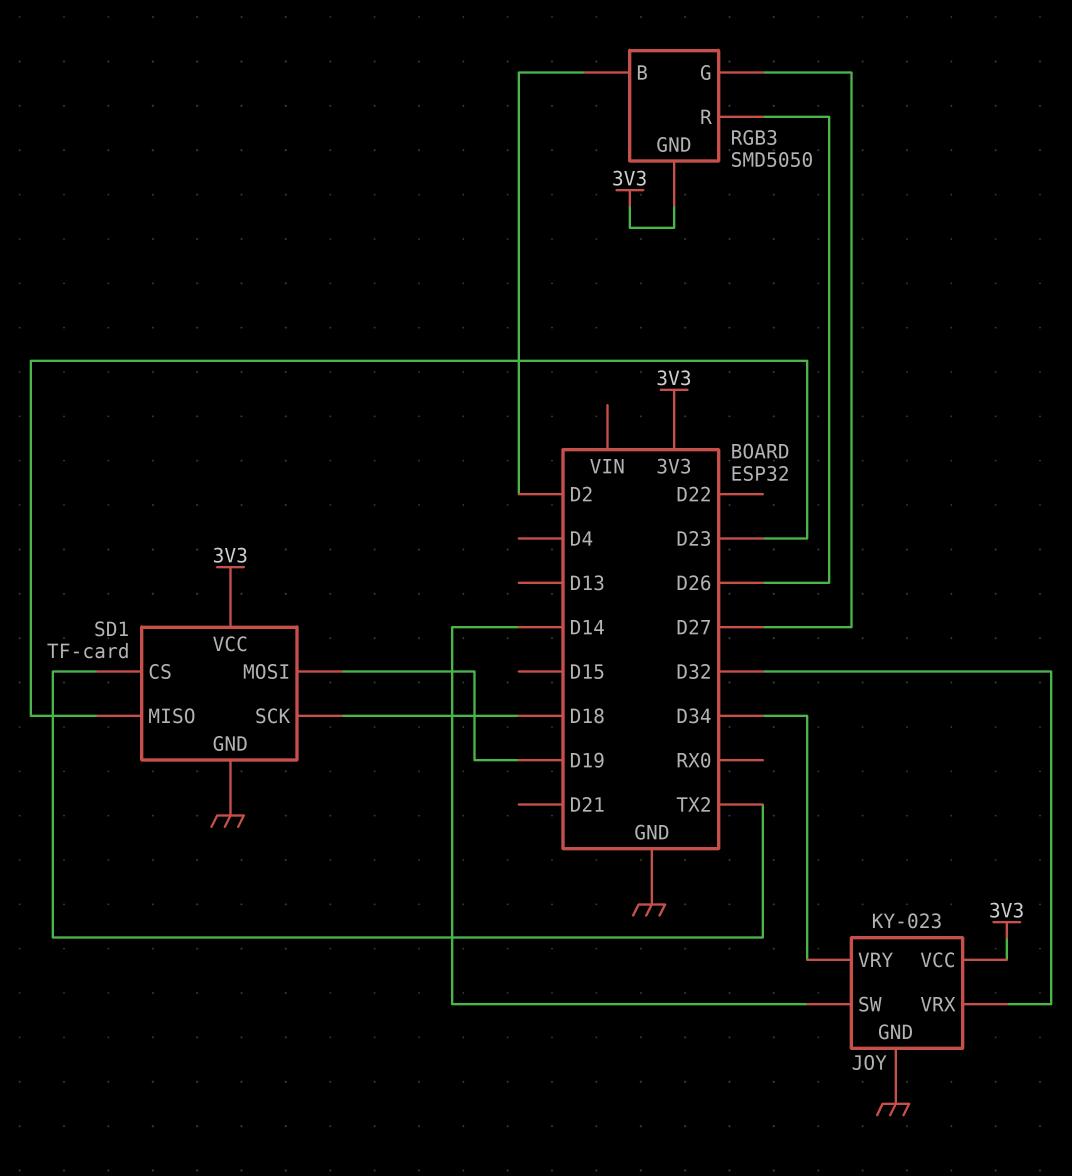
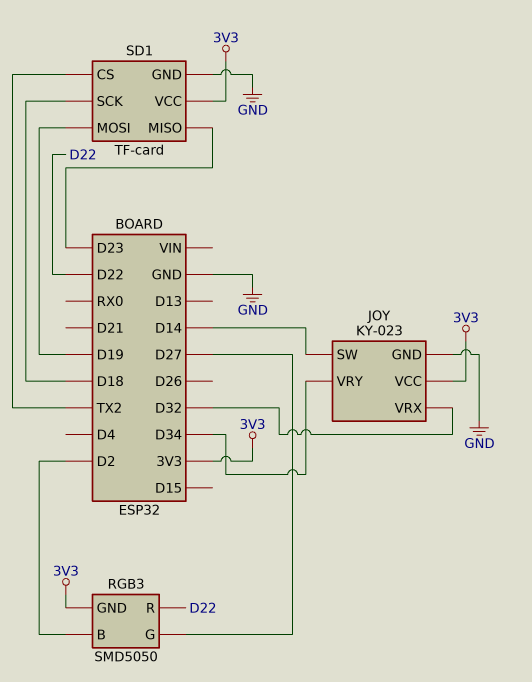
RGB3 pin R: D26 -> D22

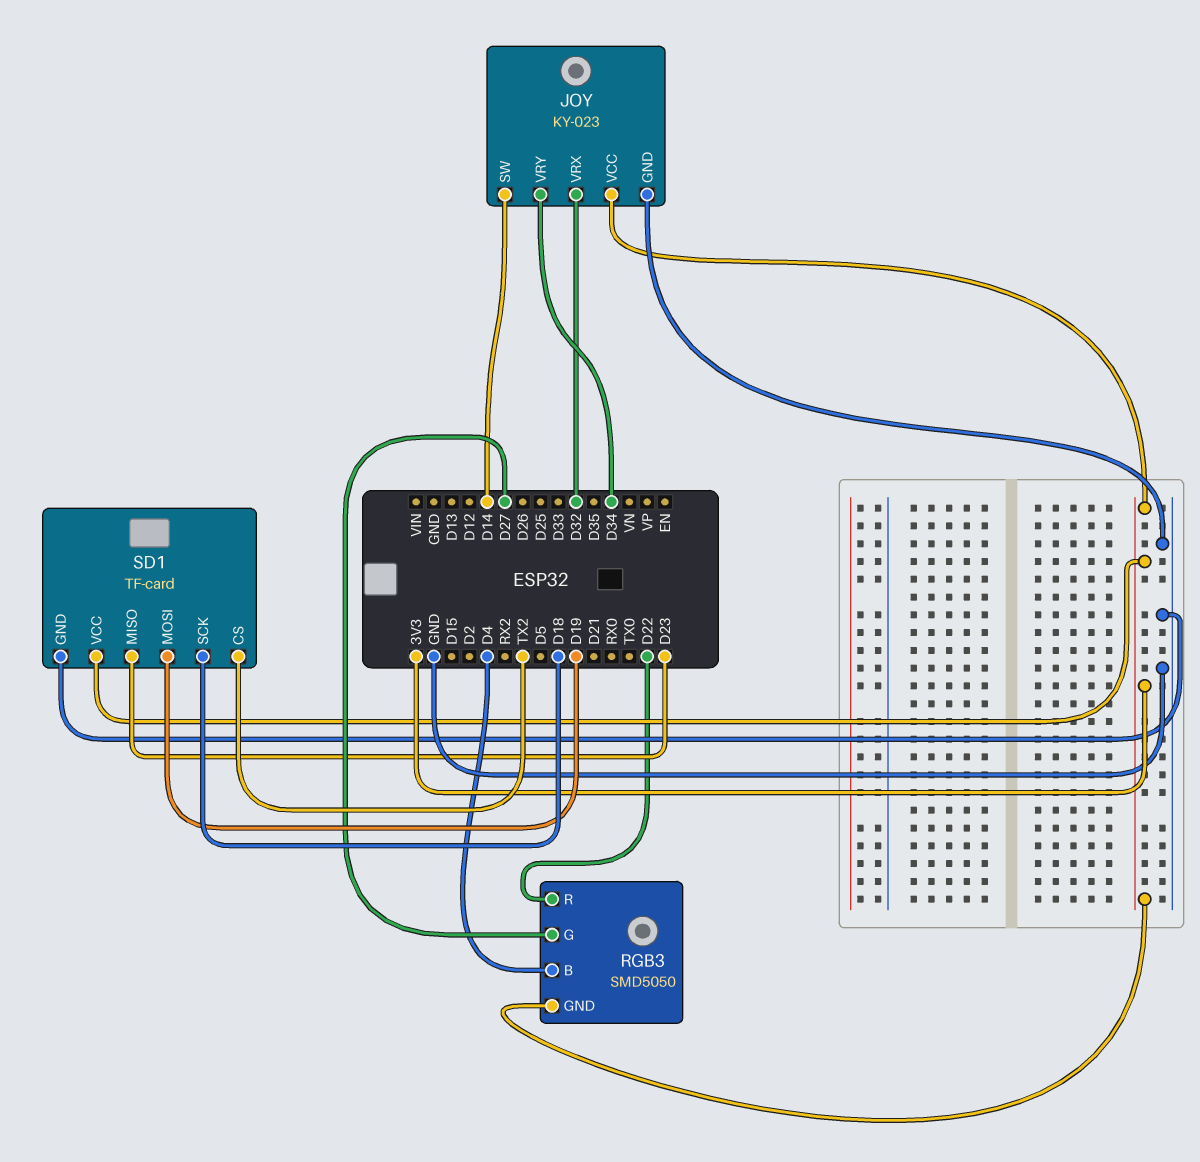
RGB3 pin B: D2 -> D4

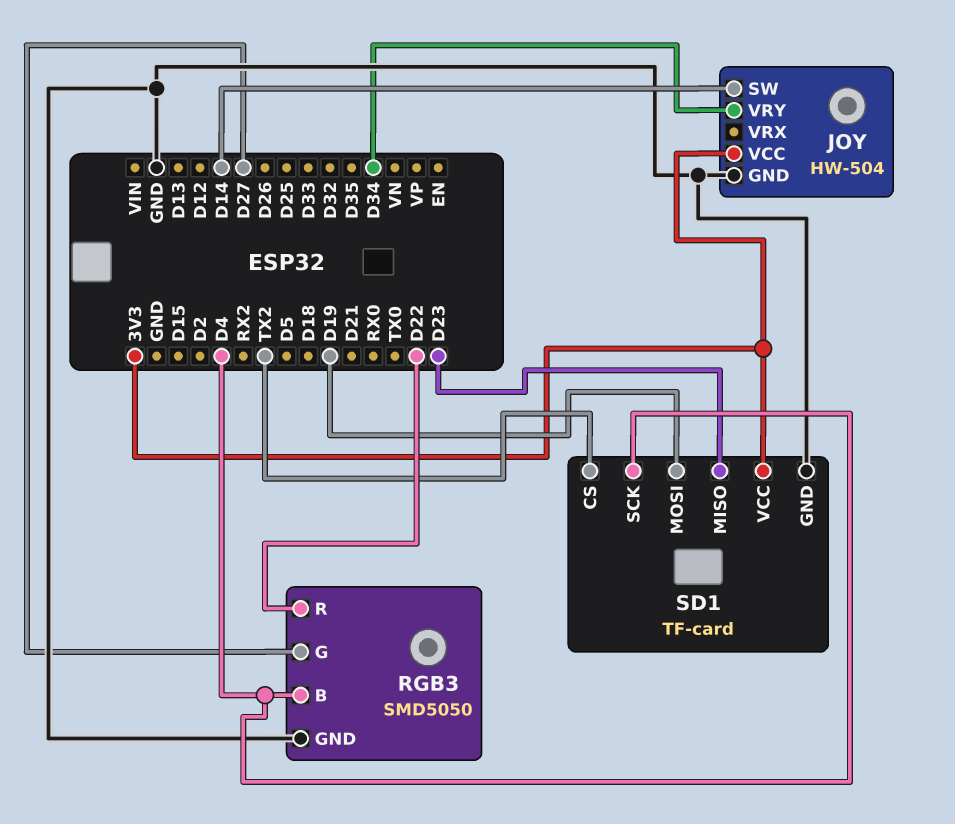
JOY: KY-023 -> HW-504
JOY pin VRX: D32 -> none
RGB3 pin GND: 3V3 -> GND
SD1 pin SCK: D18 -> D4

